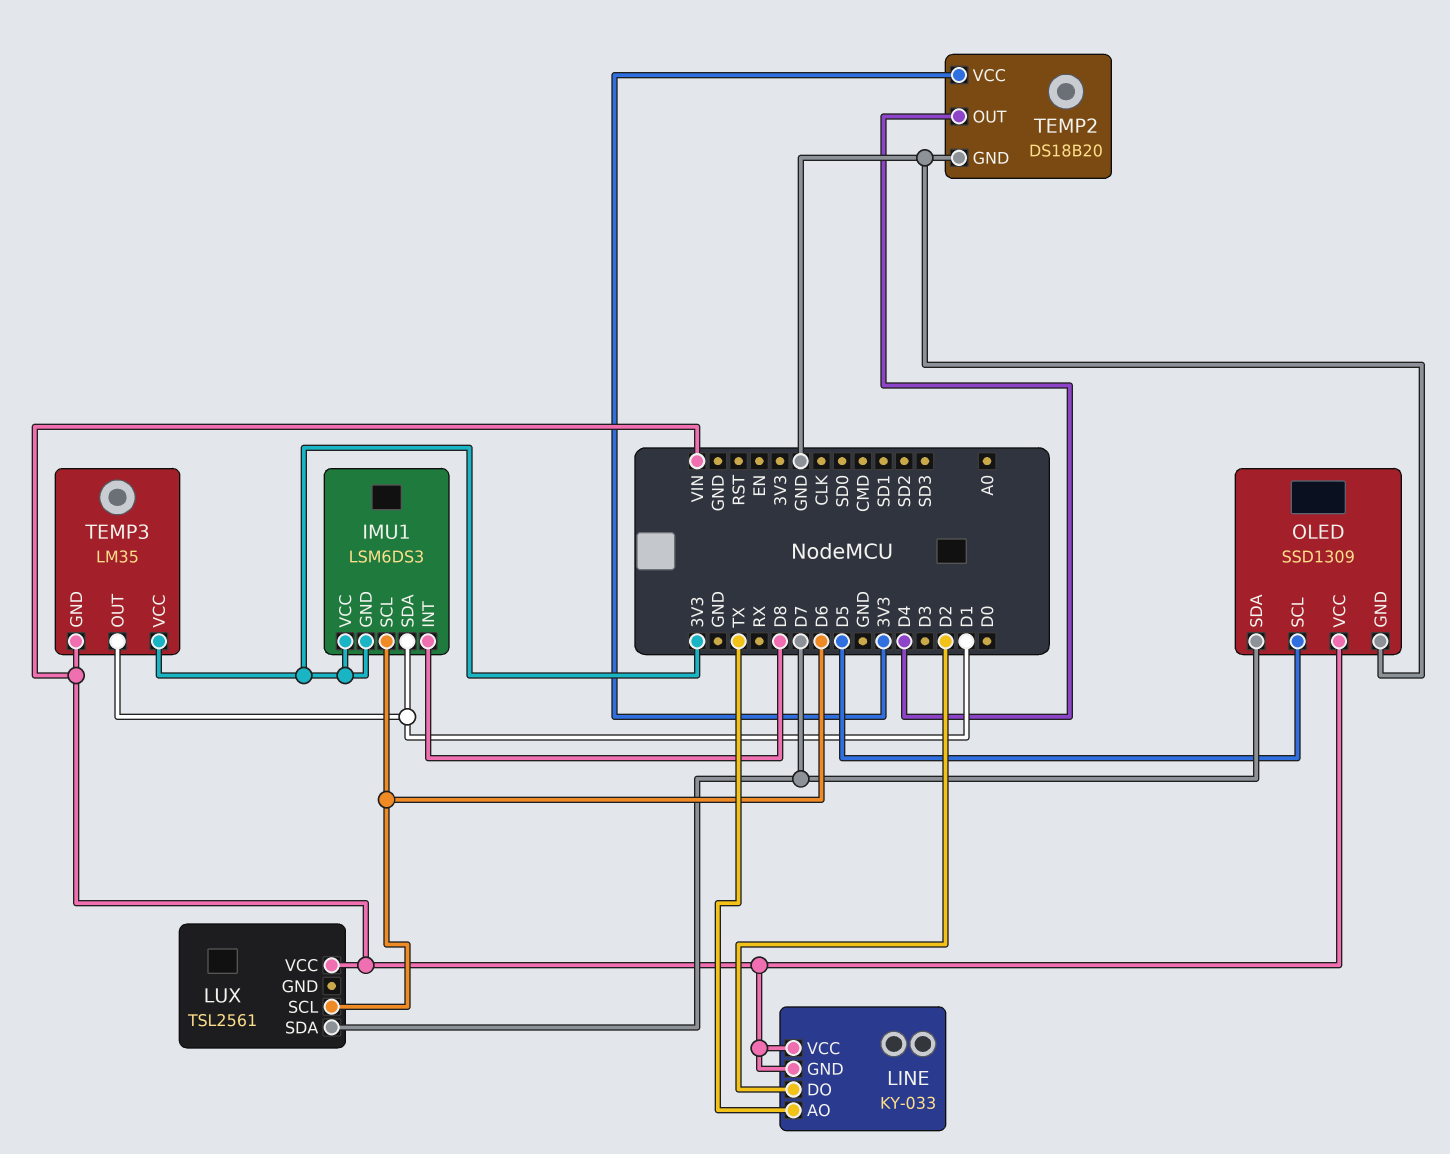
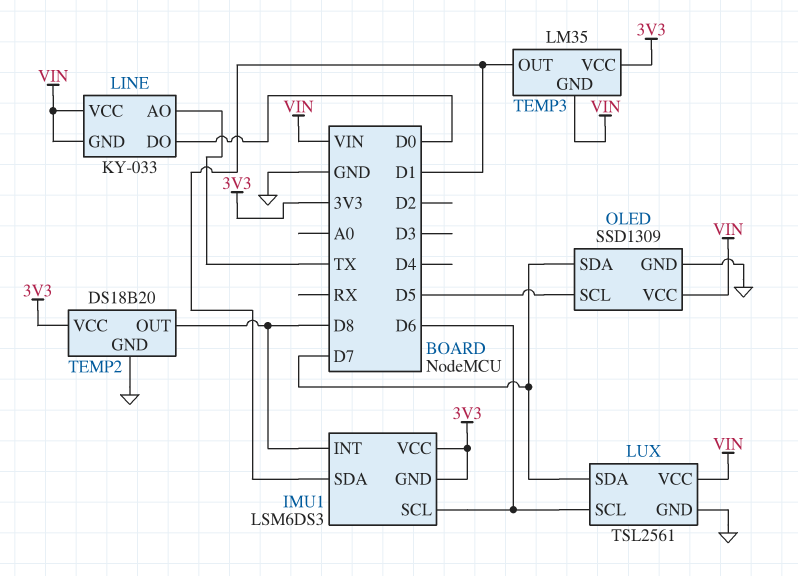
LINE pin DO: D2 -> D0
LUX pin GND: none -> GND
TEMP2 pin OUT: D4 -> D8

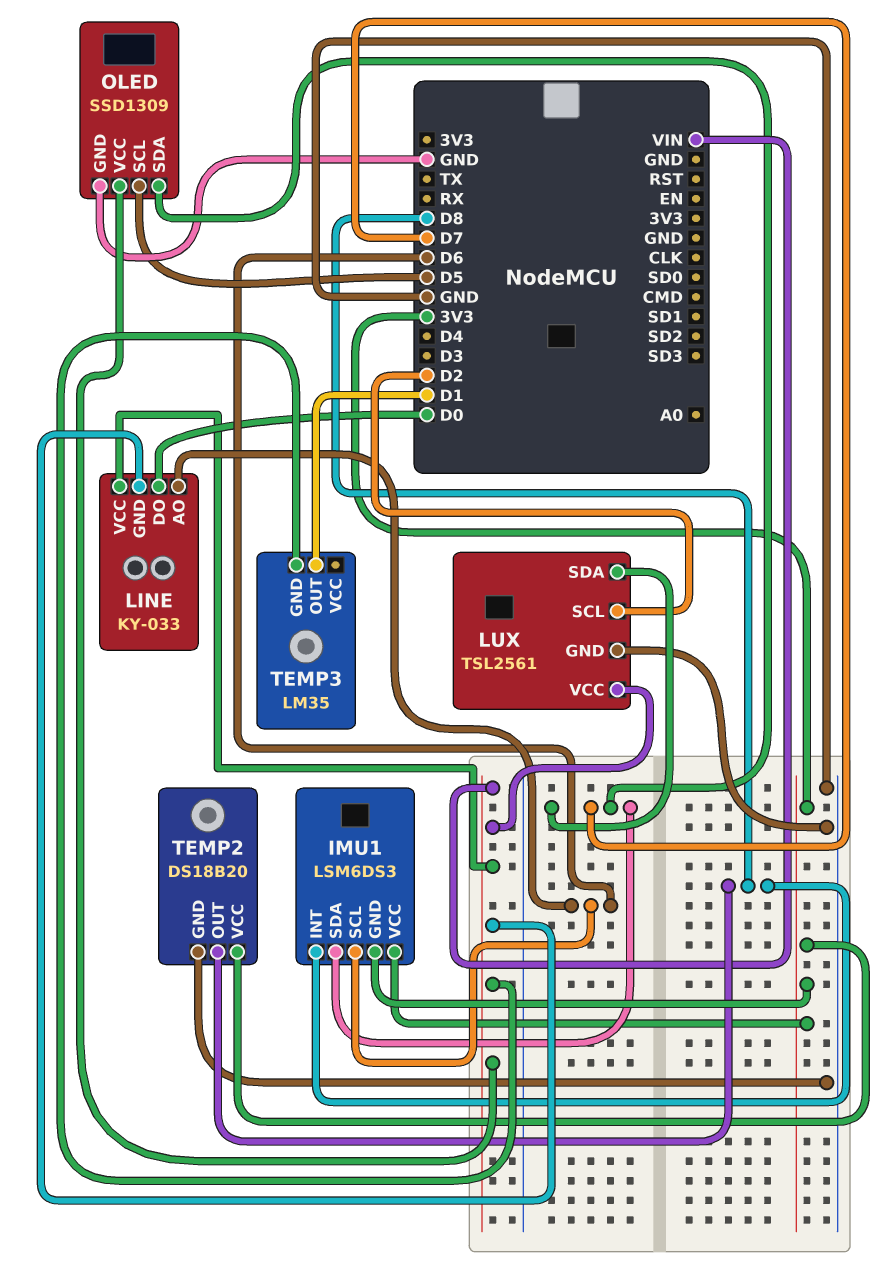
IMU1 pin SDA: D1 -> D7
LINE pin AO: TX -> D6
LUX pin SCL: D6 -> D2
TEMP3 pin VCC: 3V3 -> none

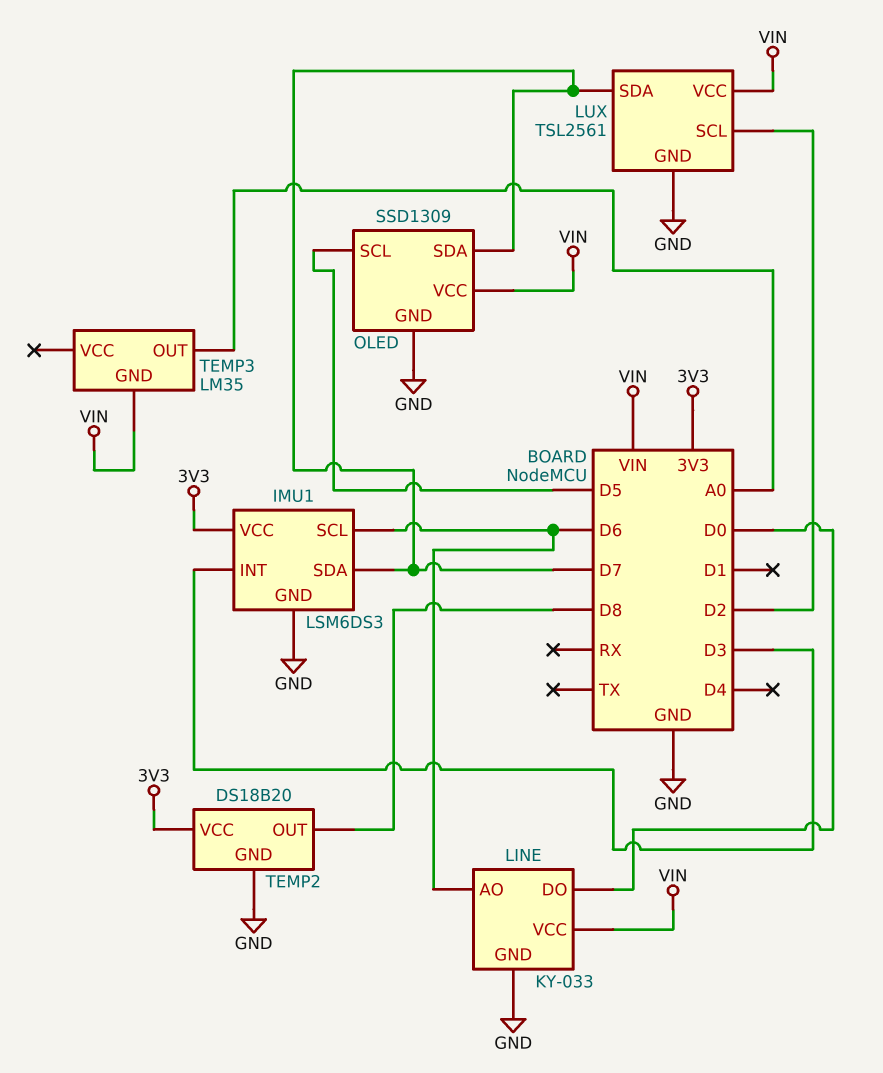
IMU1 pin GND: 3V3 -> GND
IMU1 pin INT: D8 -> D3
LINE pin GND: VIN -> GND
TEMP3 pin OUT: D1 -> A0

